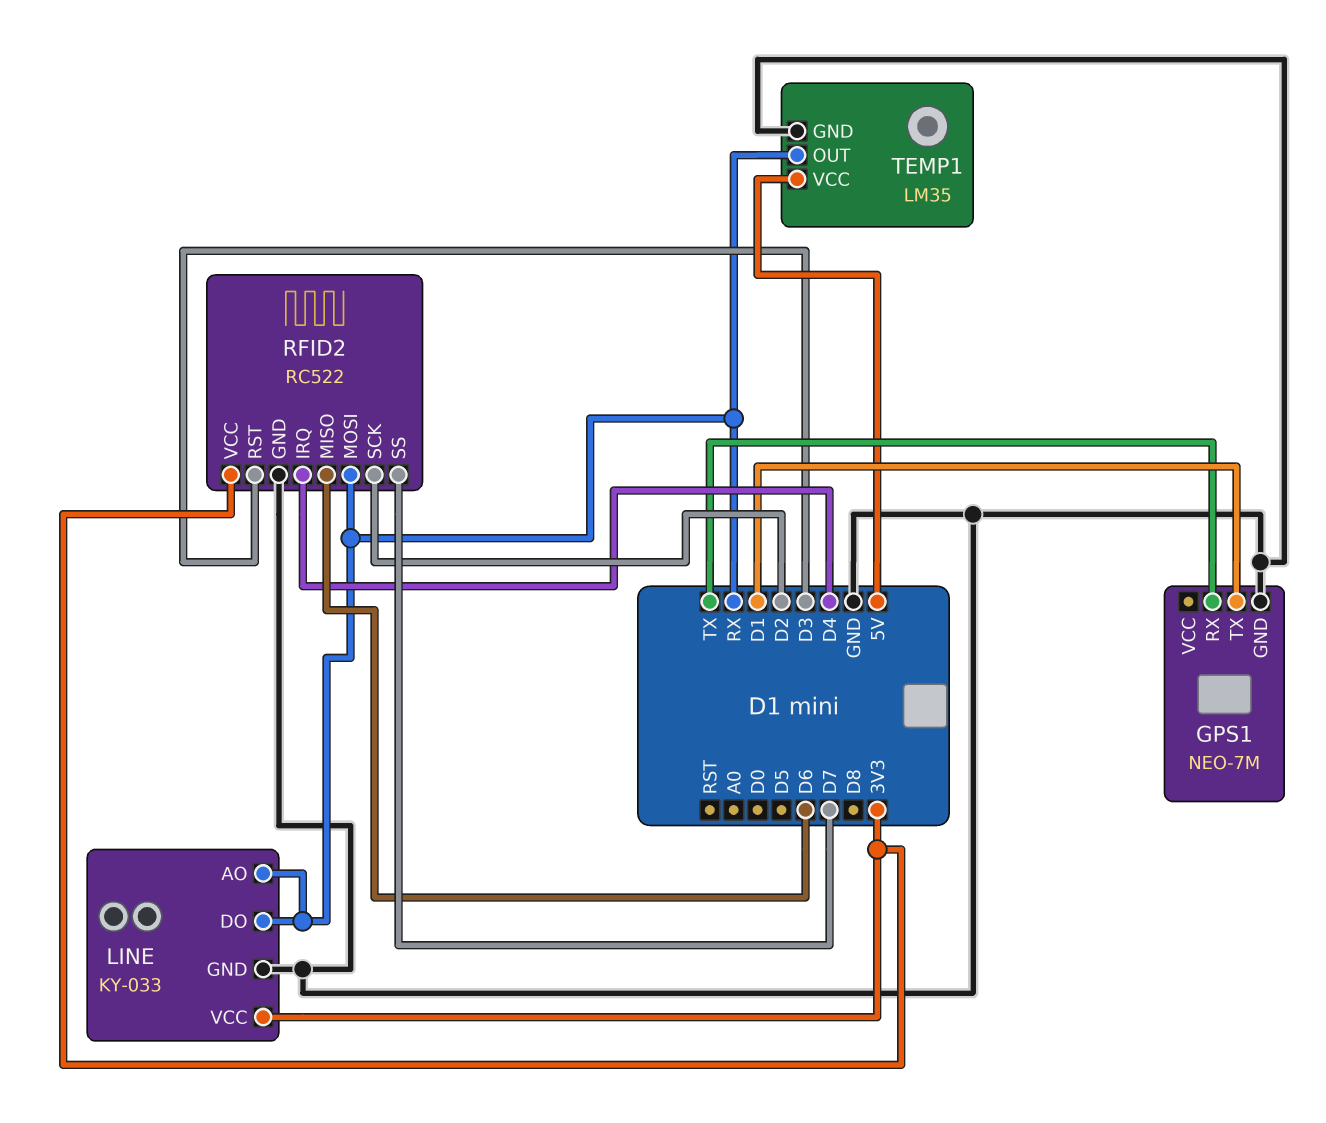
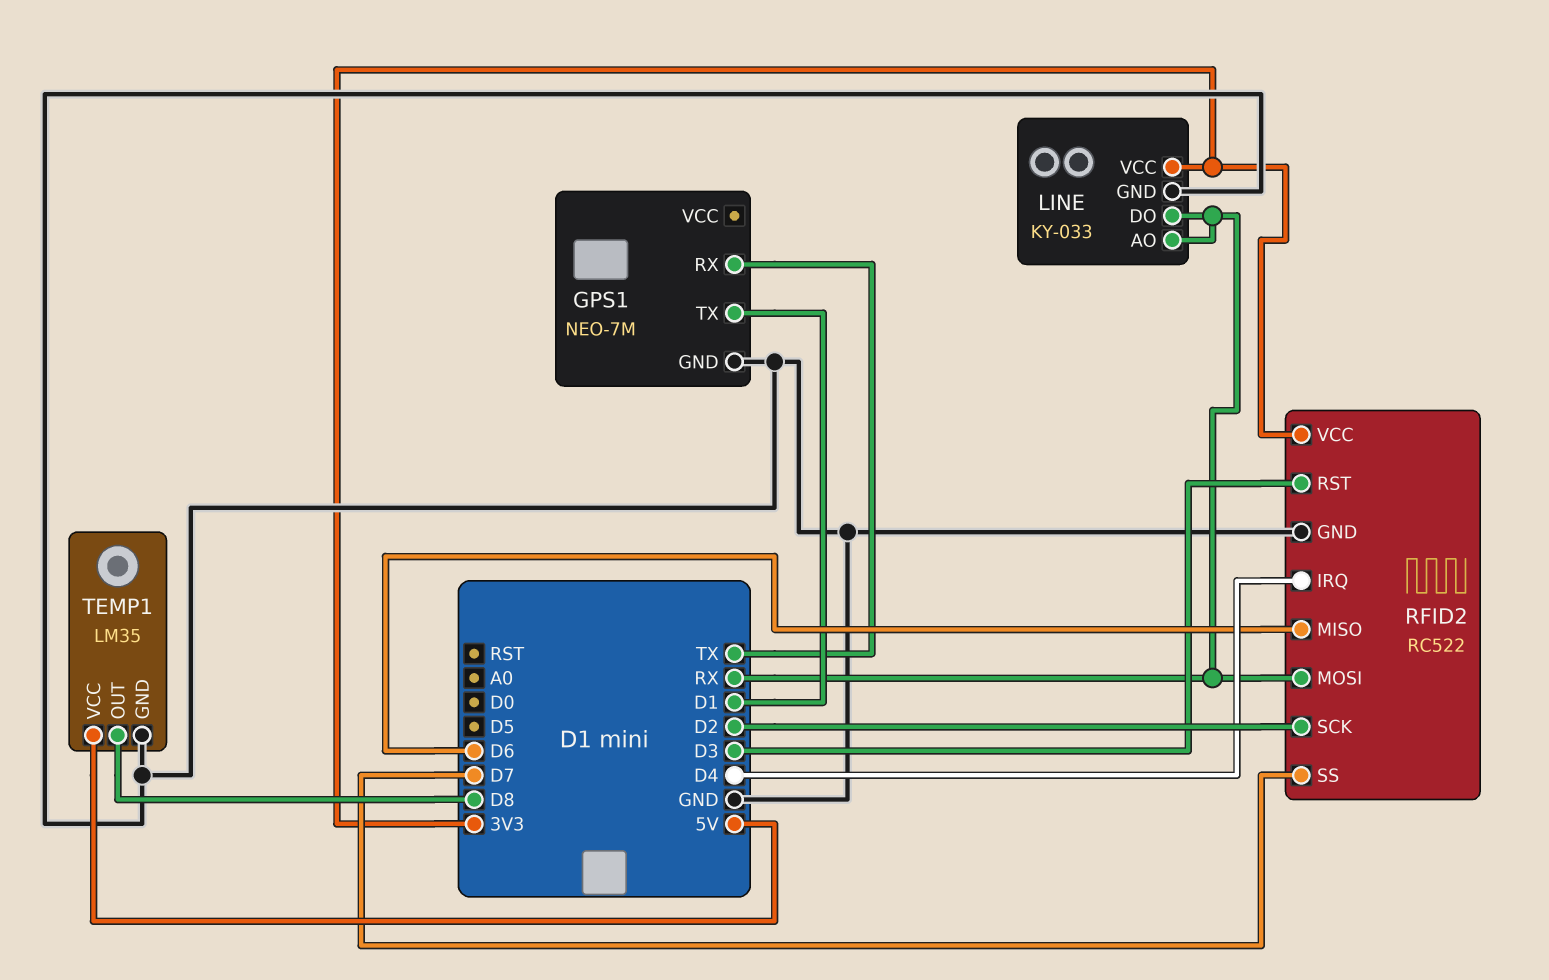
TEMP1 pin OUT: RX -> D8

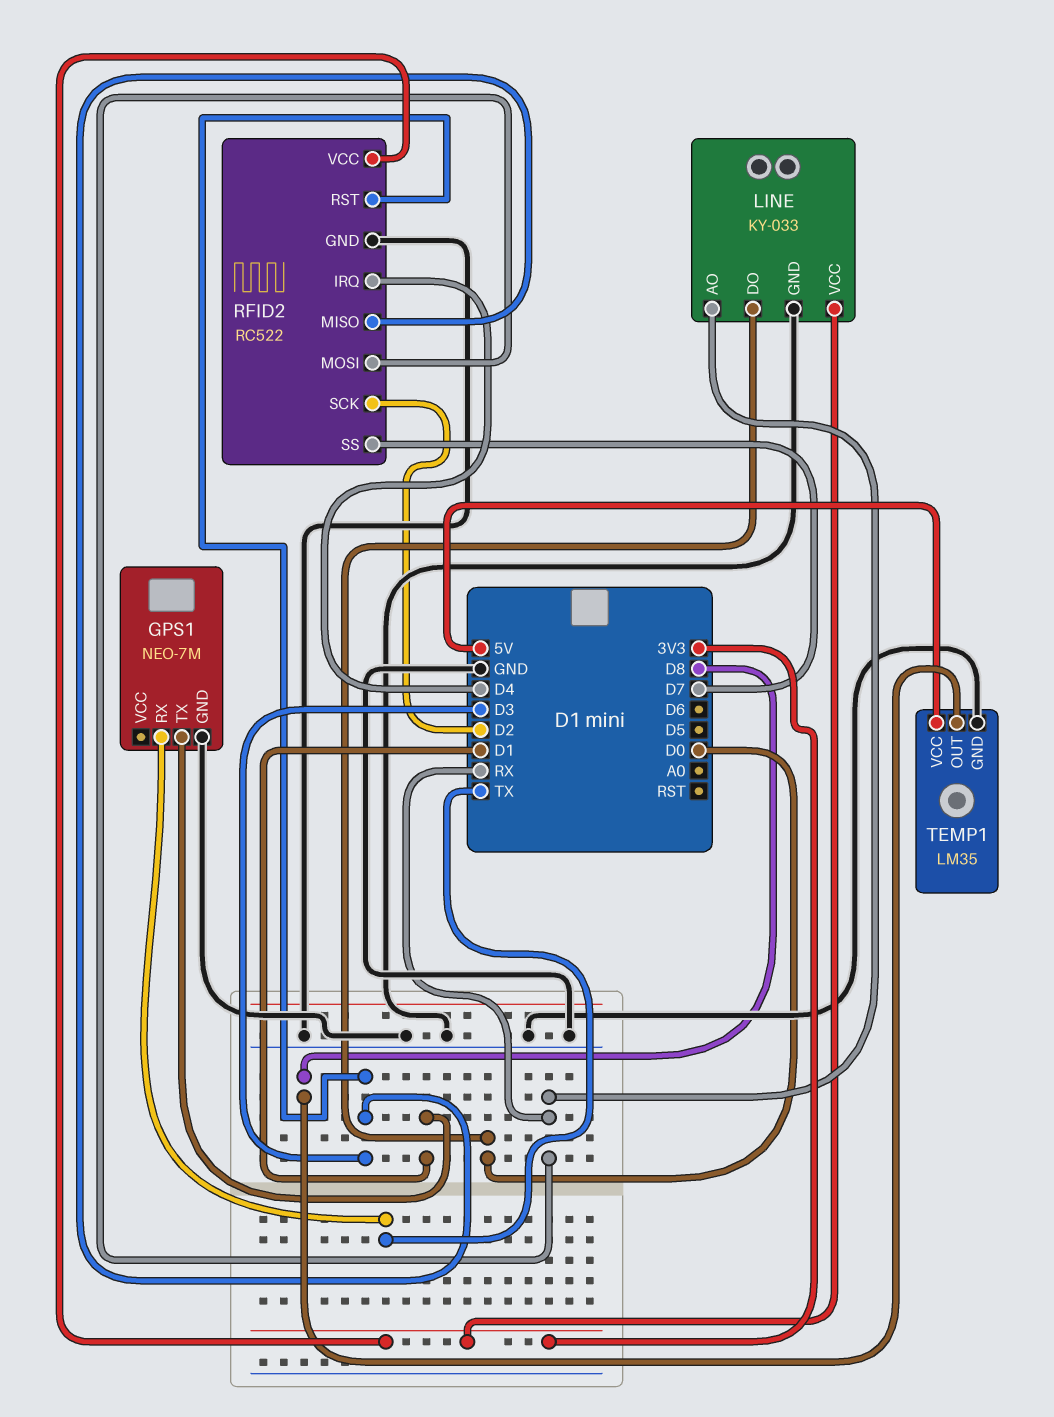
LINE pin DO: RX -> D0
RFID2 pin MISO: D6 -> D3

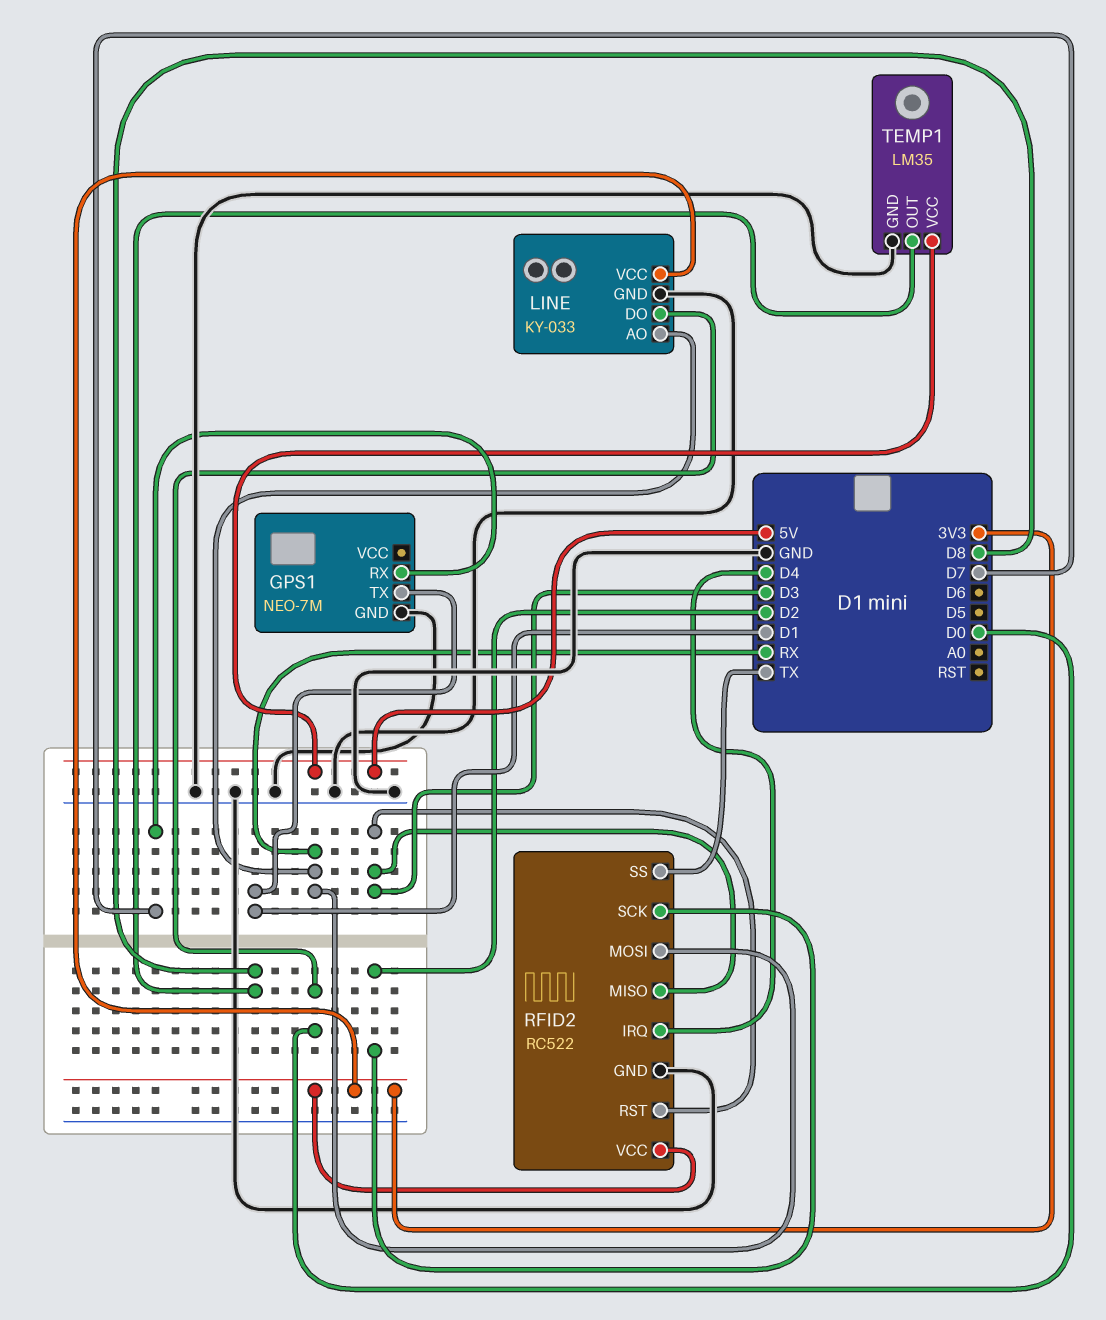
GPS1 pin RX: TX -> D7
RFID2 pin SS: D7 -> TX

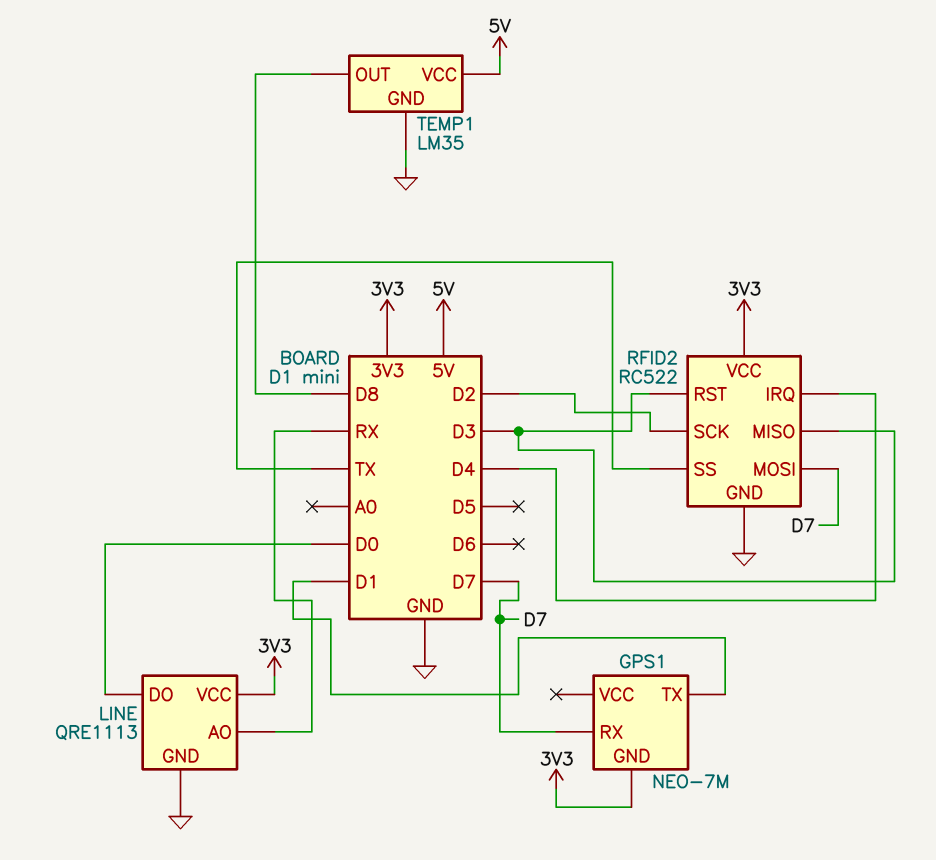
GPS1 pin GND: GND -> 3V3
LINE: KY-033 -> QRE1113
RFID2 pin MOSI: RX -> D7

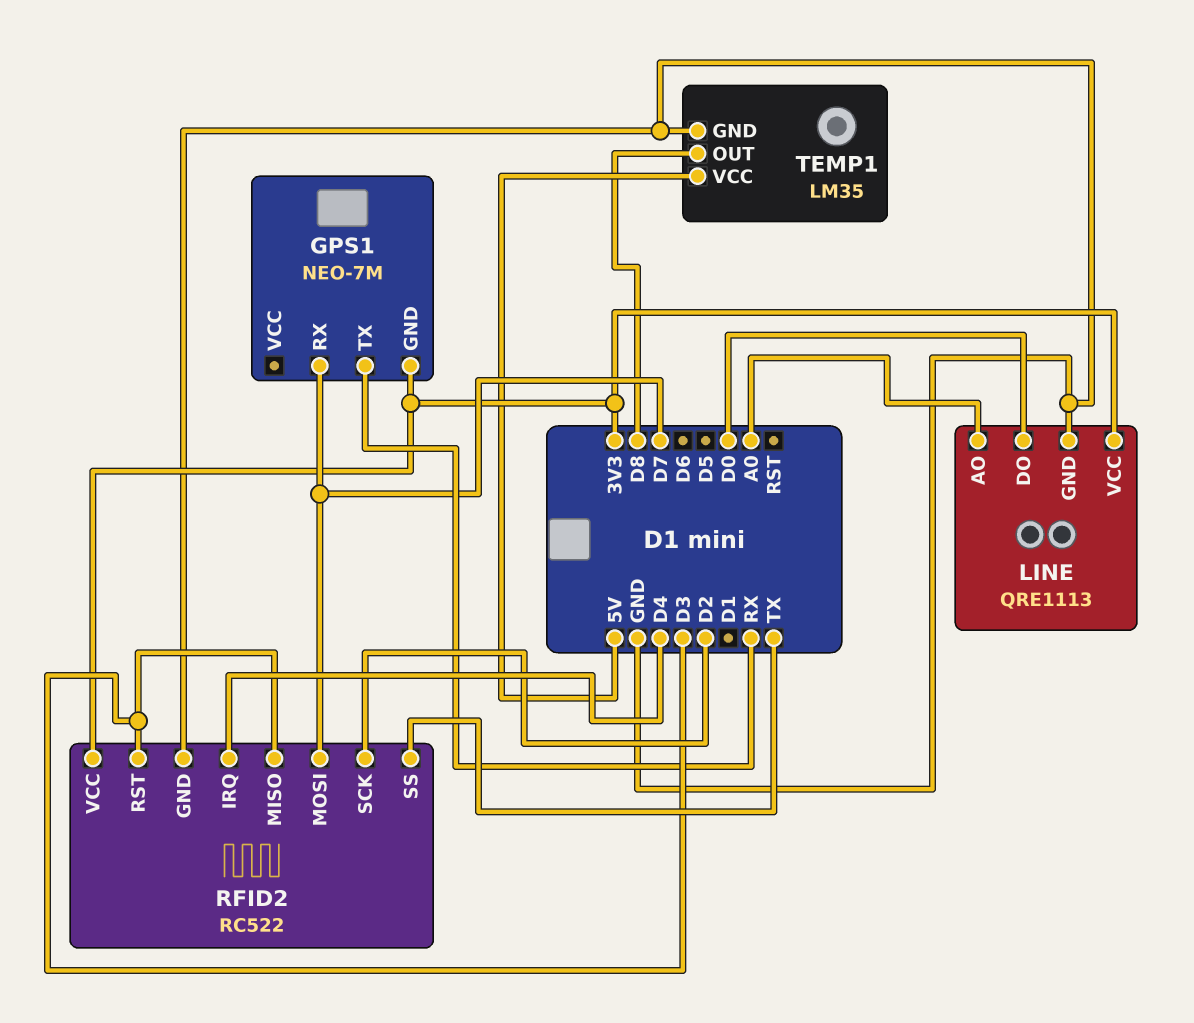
GPS1 pin TX: D1 -> RX
LINE pin AO: RX -> A0

